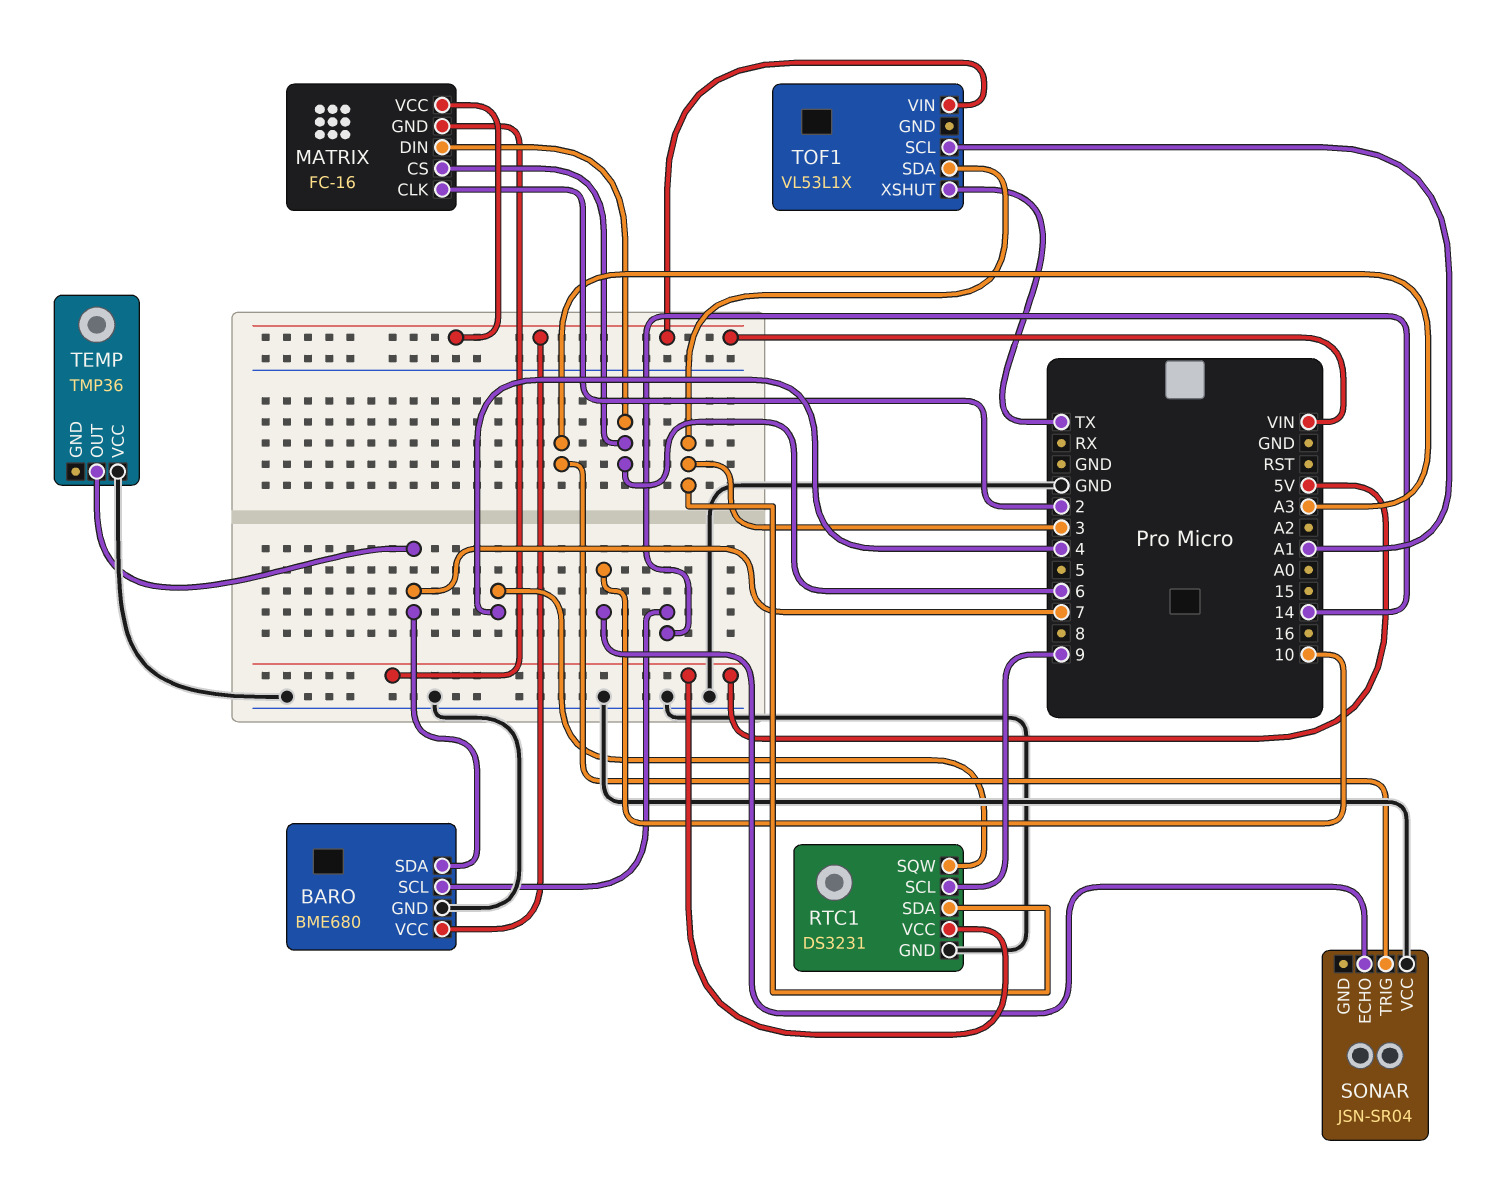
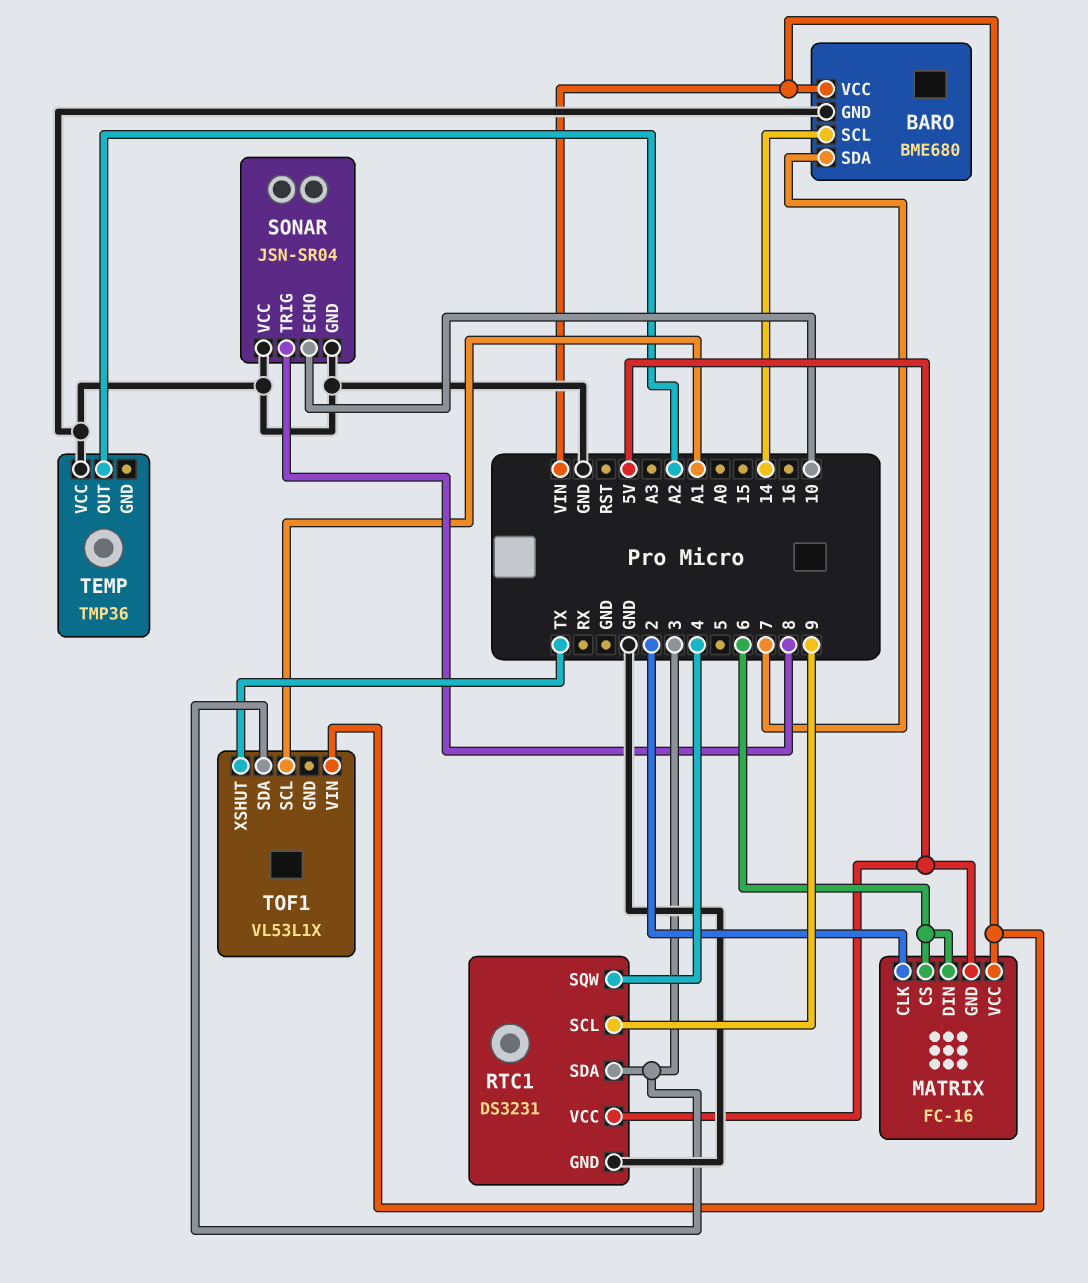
SONAR pin GND: none -> GND
SONAR pin TRIG: A3 -> 8
TEMP pin OUT: 7 -> A2

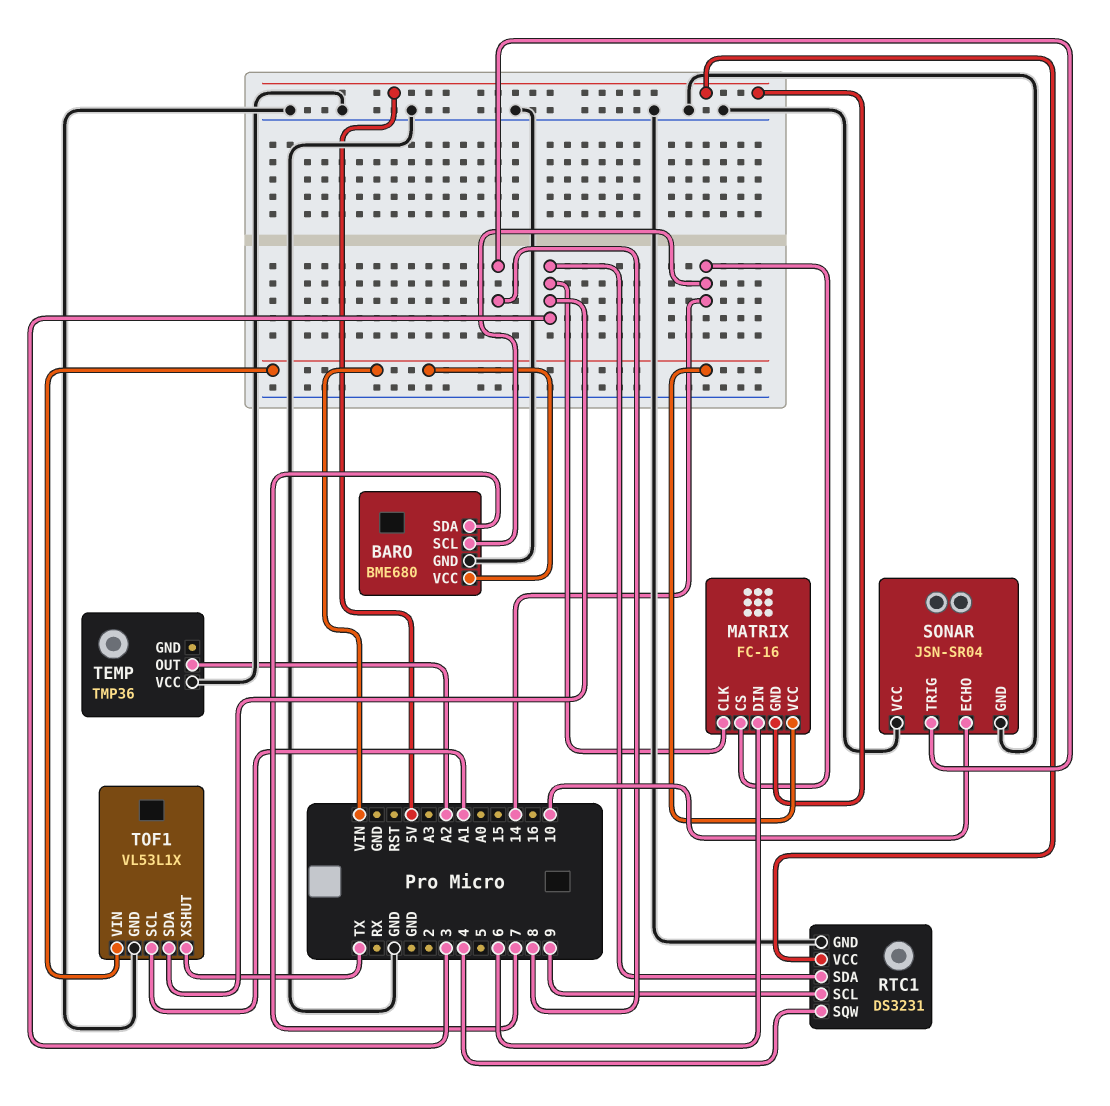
MATRIX pin CLK: 2 -> 3
MATRIX pin CS: 6 -> 14
TOF1 pin GND: none -> GND

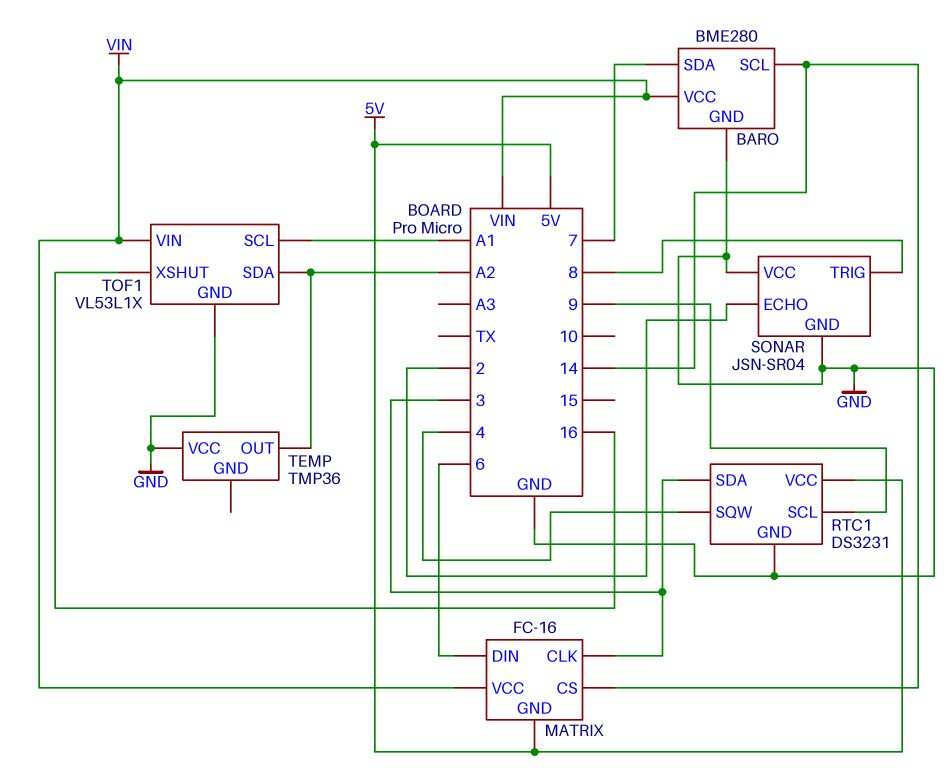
BARO: BME680 -> BME280
SONAR pin ECHO: 10 -> 2
TOF1 pin SDA: 3 -> A2
TOF1 pin XSHUT: TX -> 16

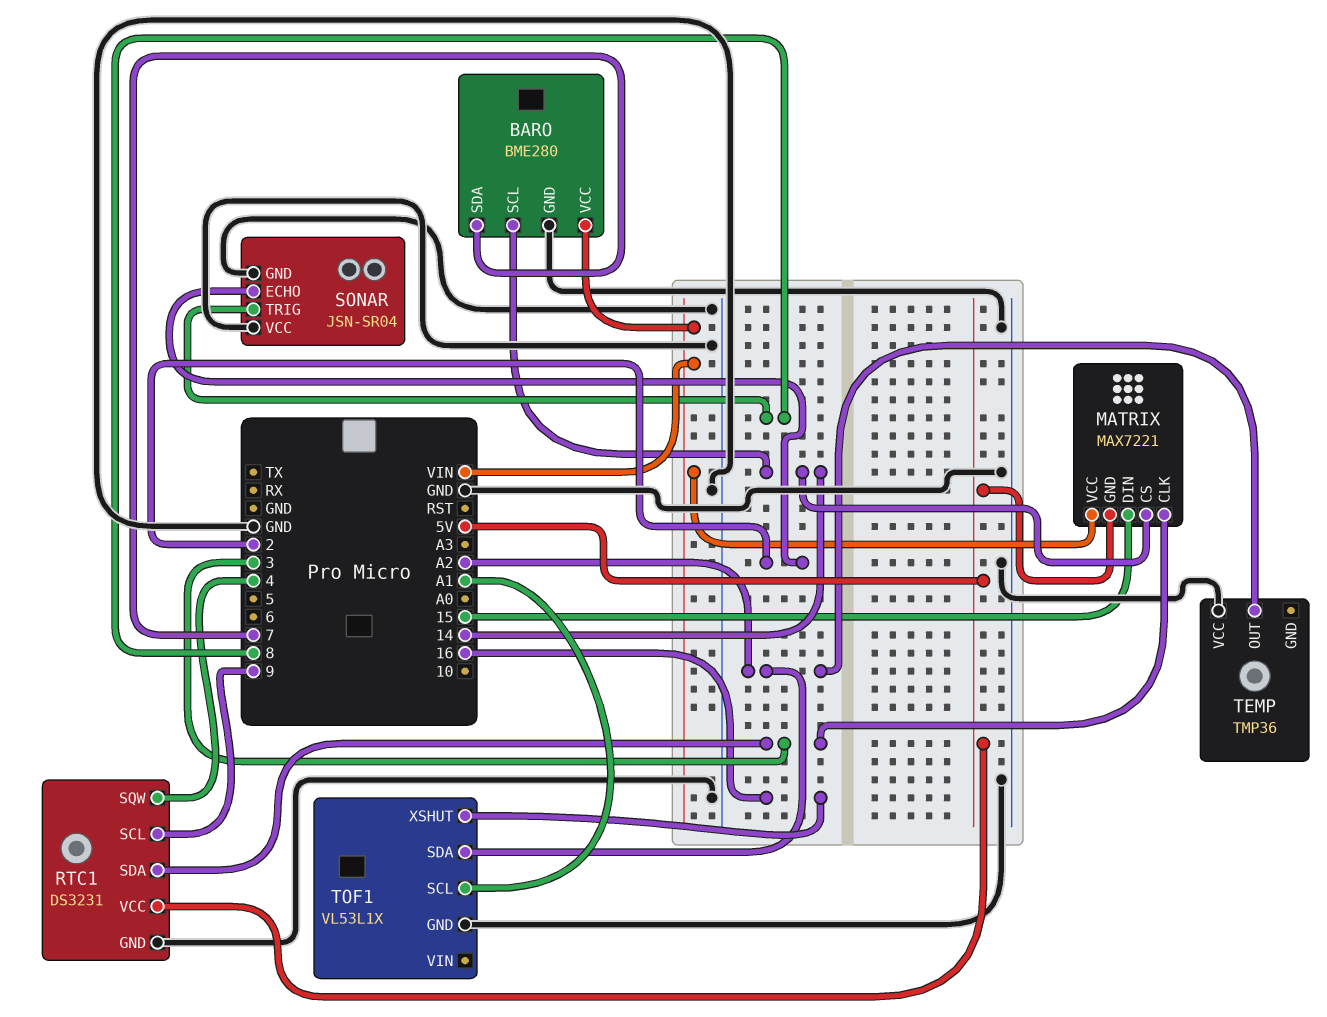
MATRIX: FC-16 -> MAX7221
MATRIX pin DIN: 6 -> 15
TOF1 pin VIN: VIN -> none

